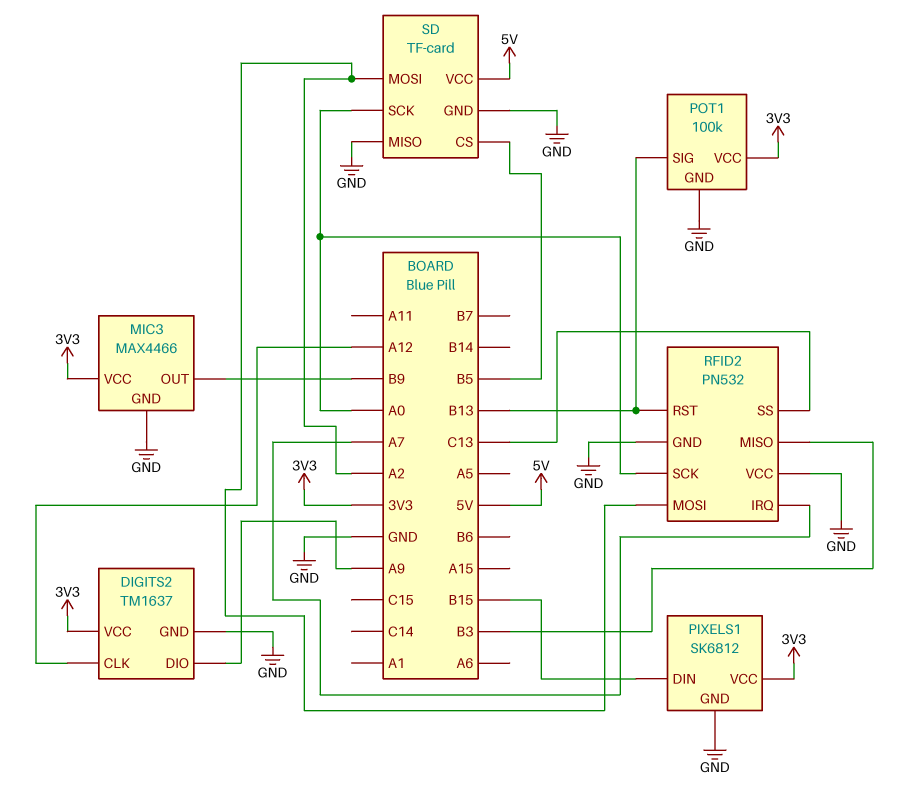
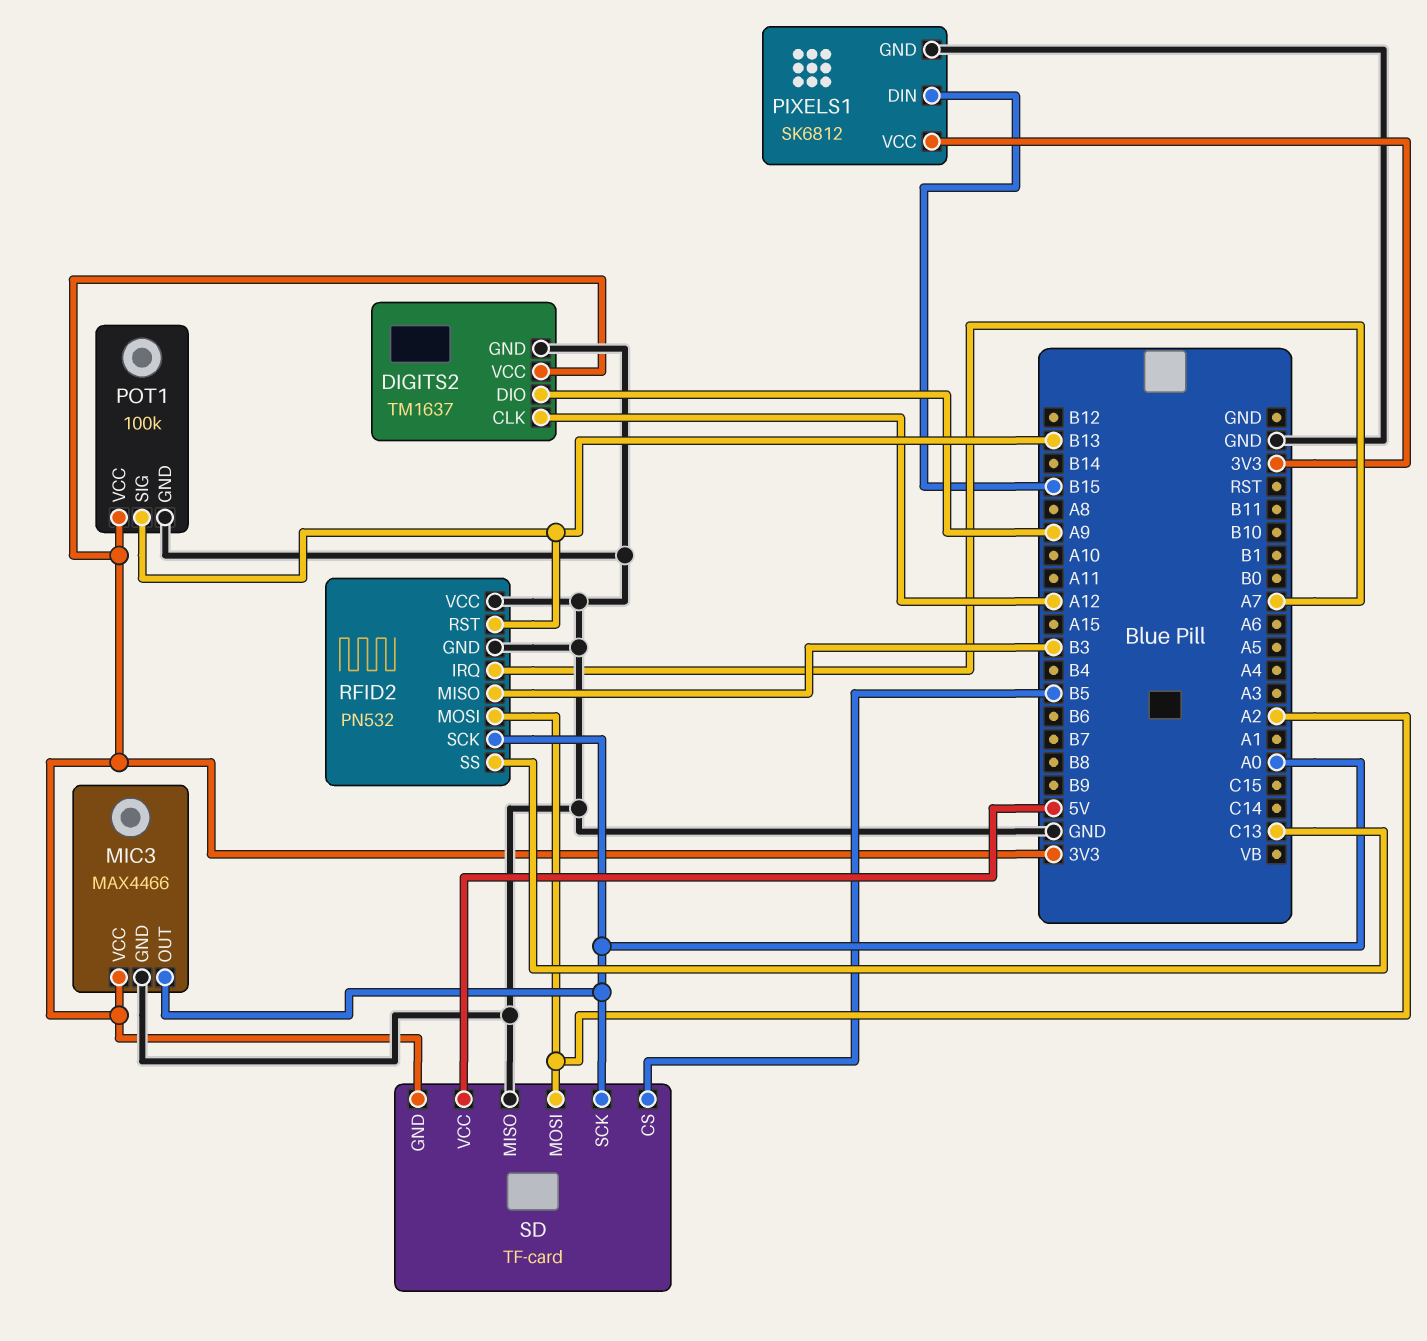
MIC3 pin OUT: B9 -> A0
SD pin GND: GND -> 3V3

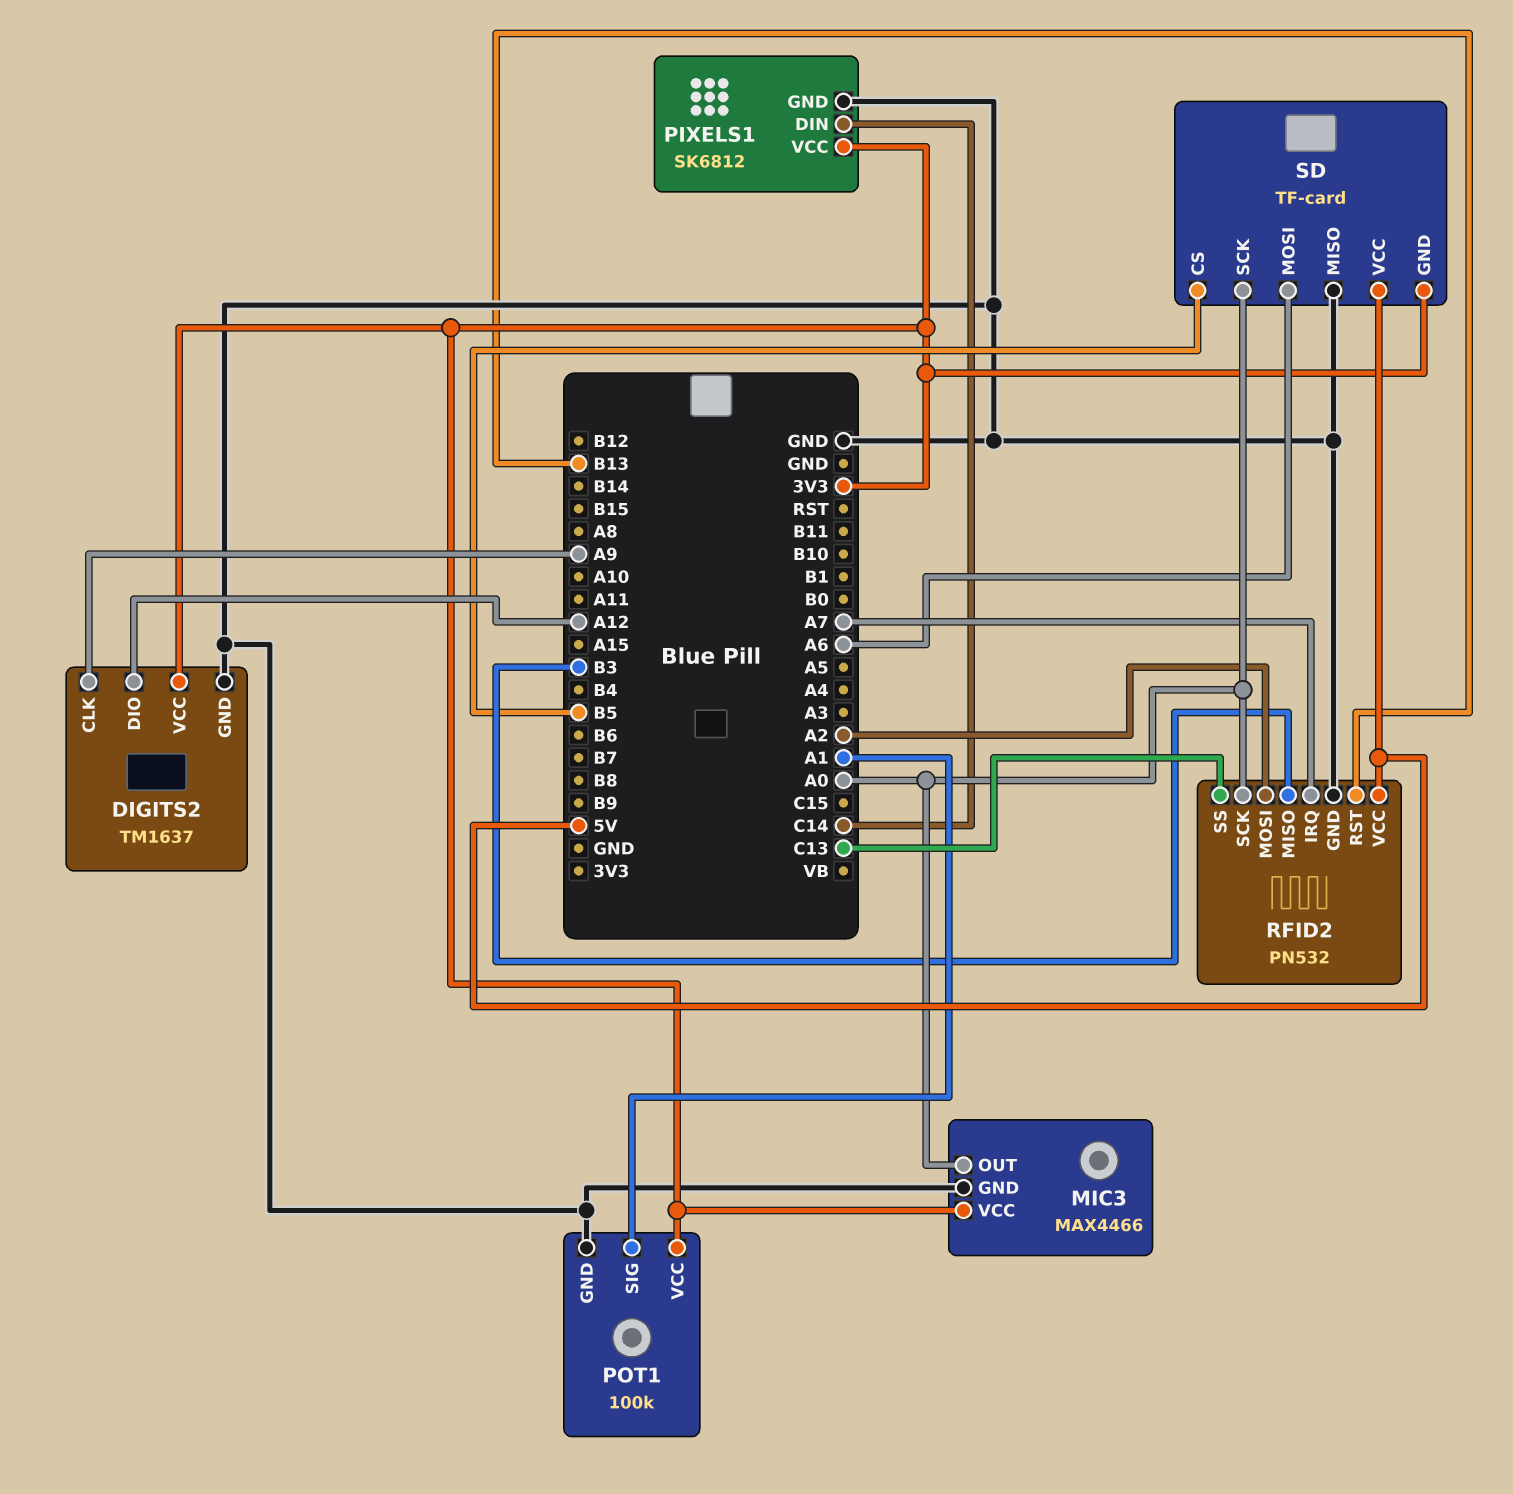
DIGITS2 pin CLK: A12 -> A9
DIGITS2 pin DIO: A9 -> A12
PIXELS1 pin DIN: B15 -> C14
POT1 pin SIG: B13 -> A1
RFID2 pin VCC: GND -> 5V
SD pin MOSI: A2 -> A6

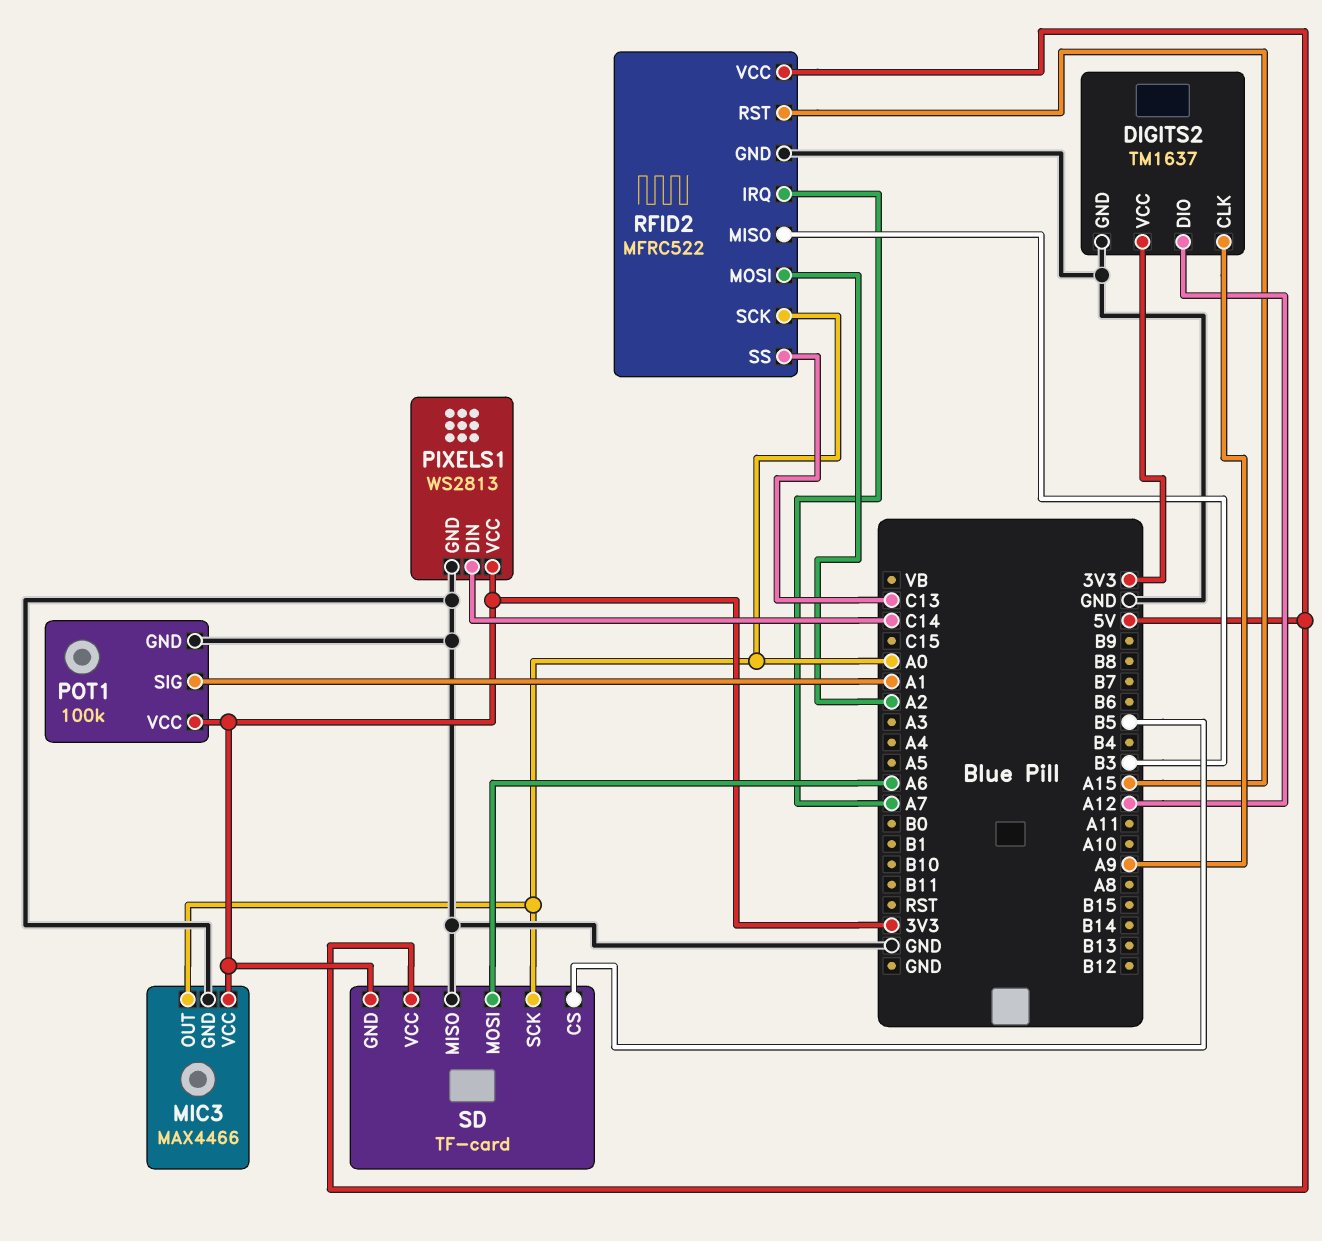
PIXELS1: SK6812 -> WS2813
RFID2: PN532 -> MFRC522
RFID2 pin RST: B13 -> A15

